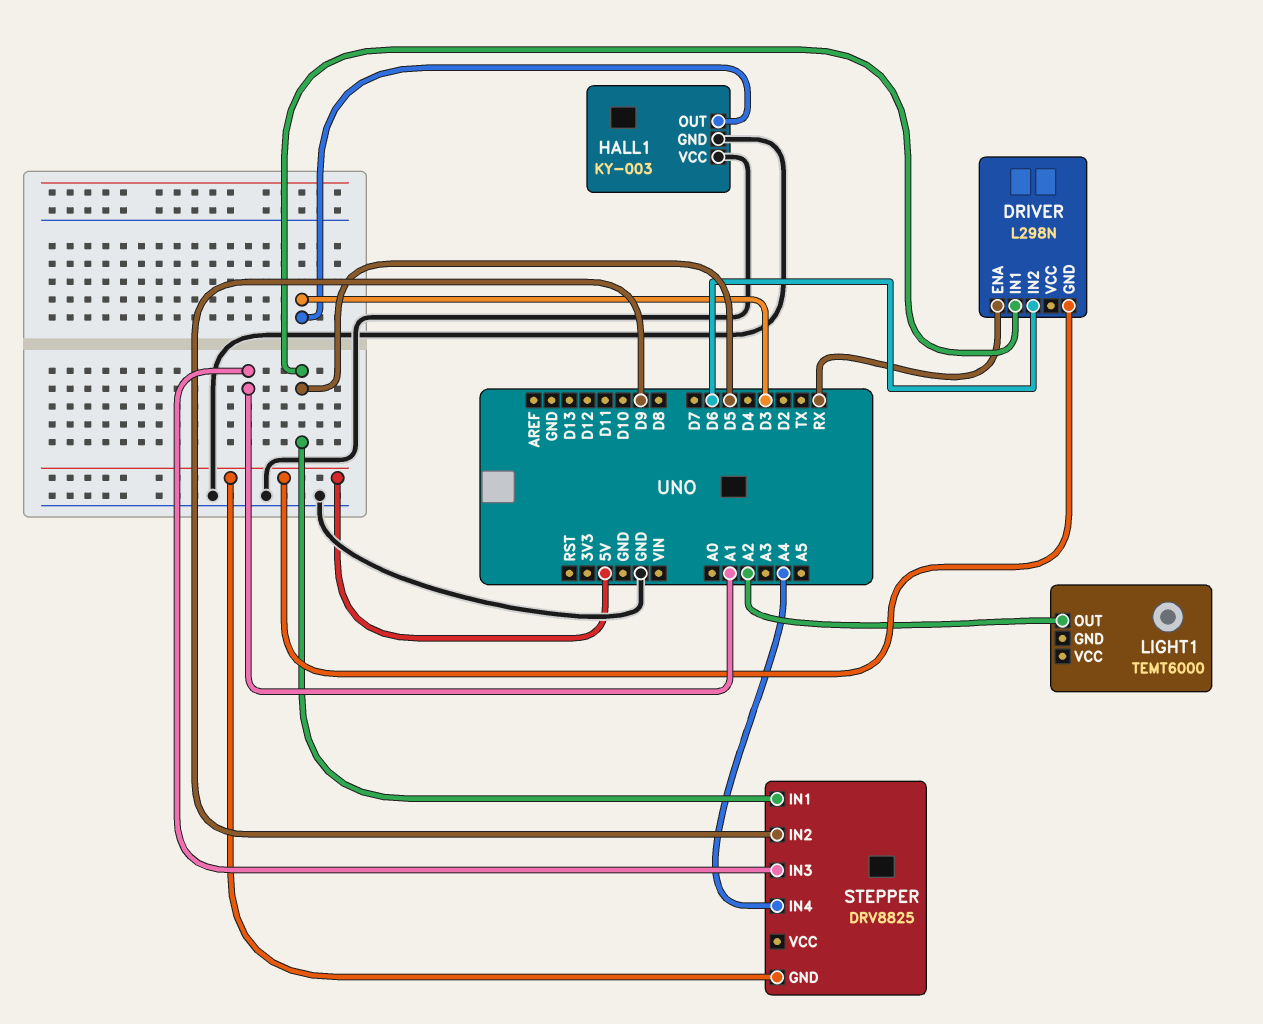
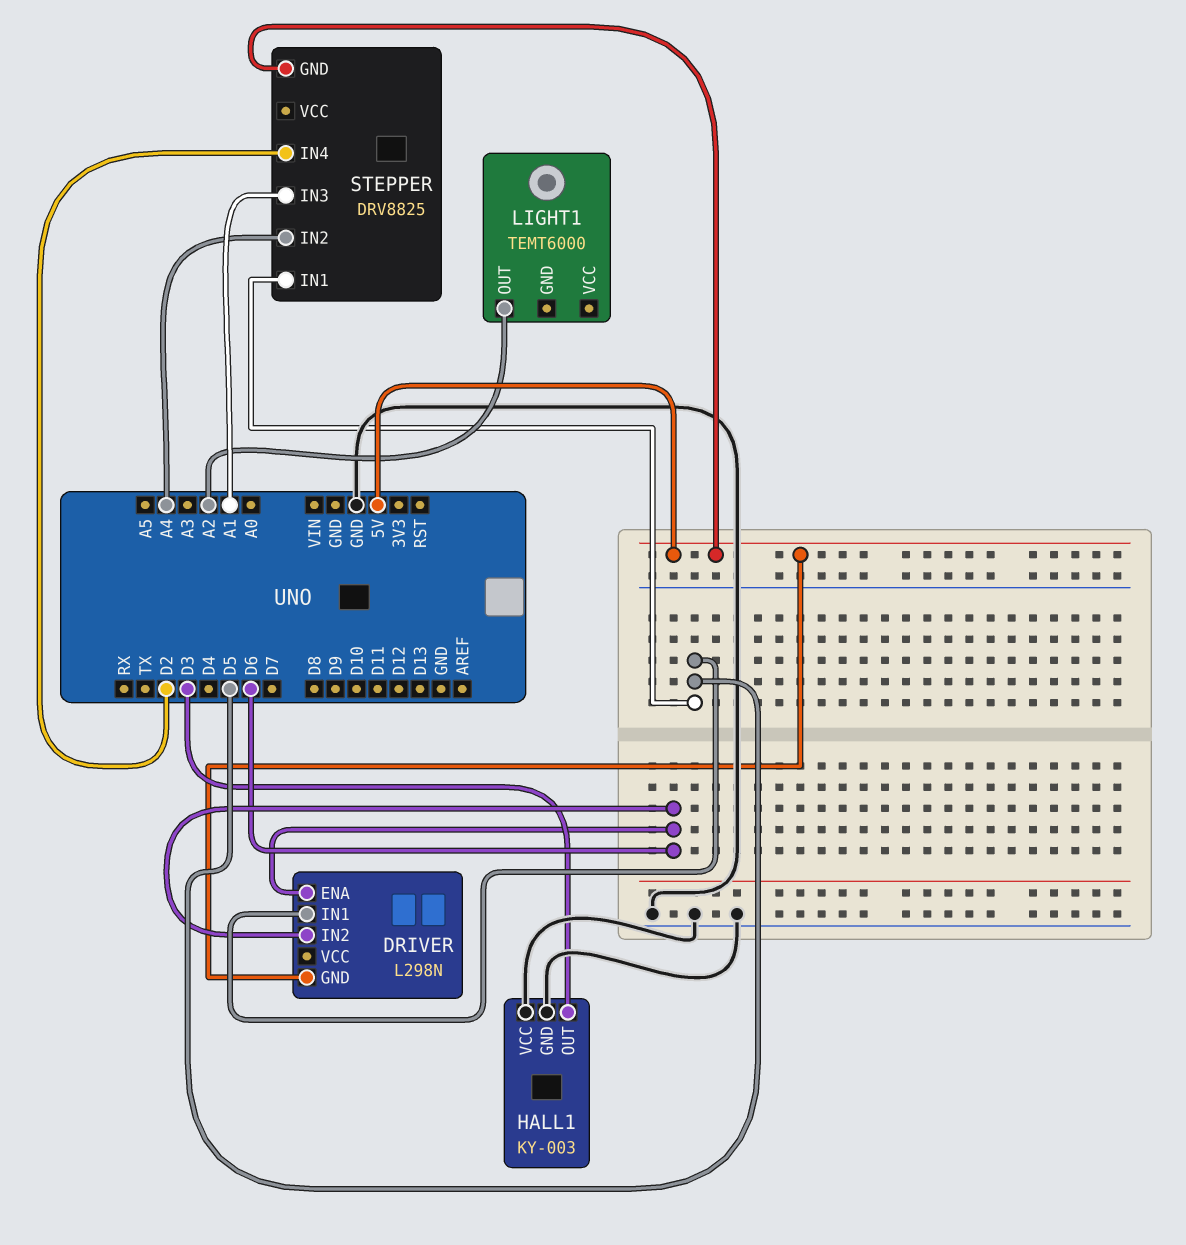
DRIVER pin ENA: RX -> D6
STEPPER pin IN2: D9 -> A4
STEPPER pin IN4: A4 -> D2

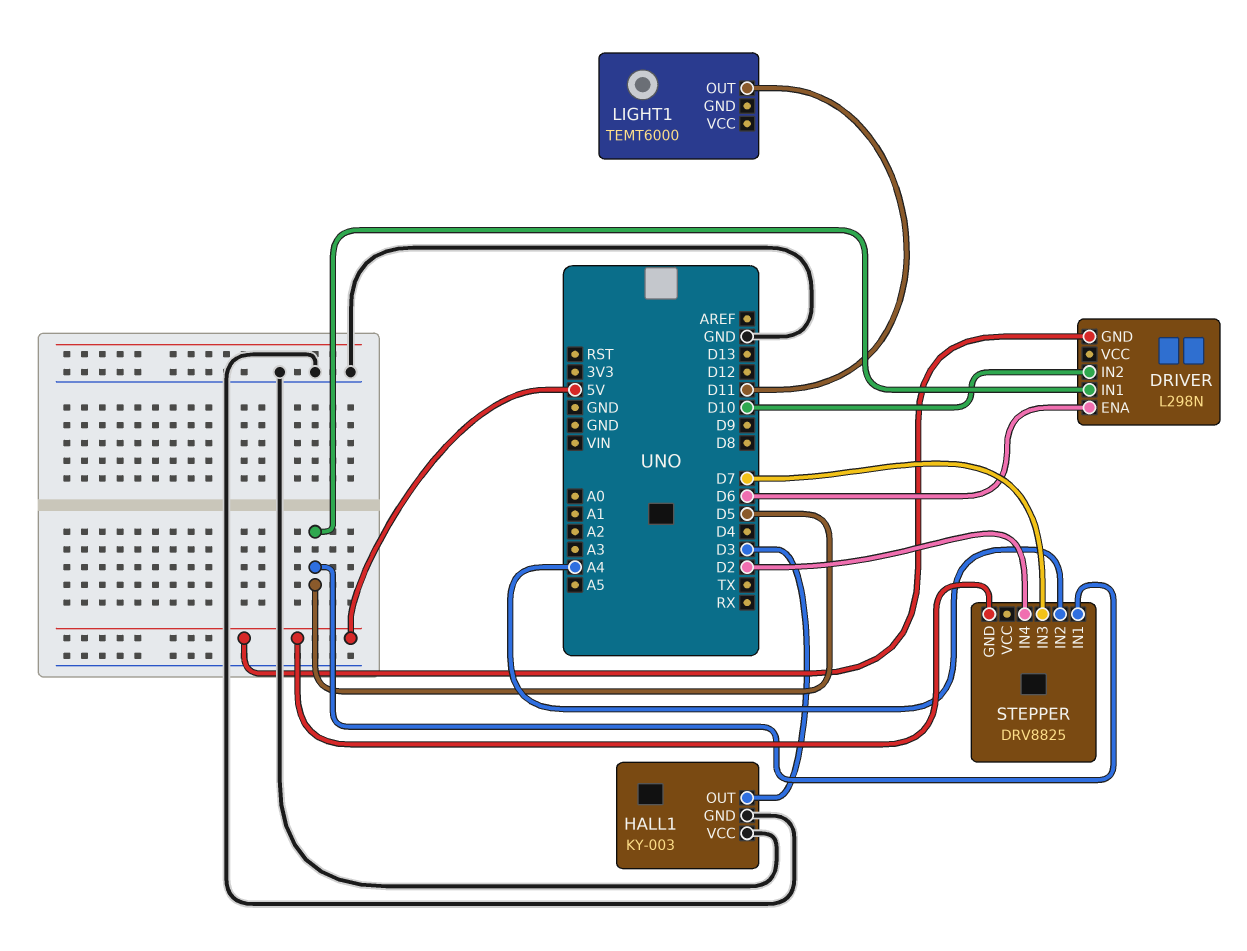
DRIVER pin IN2: D6 -> D10
LIGHT1 pin OUT: A2 -> D11
STEPPER pin IN3: A1 -> D7

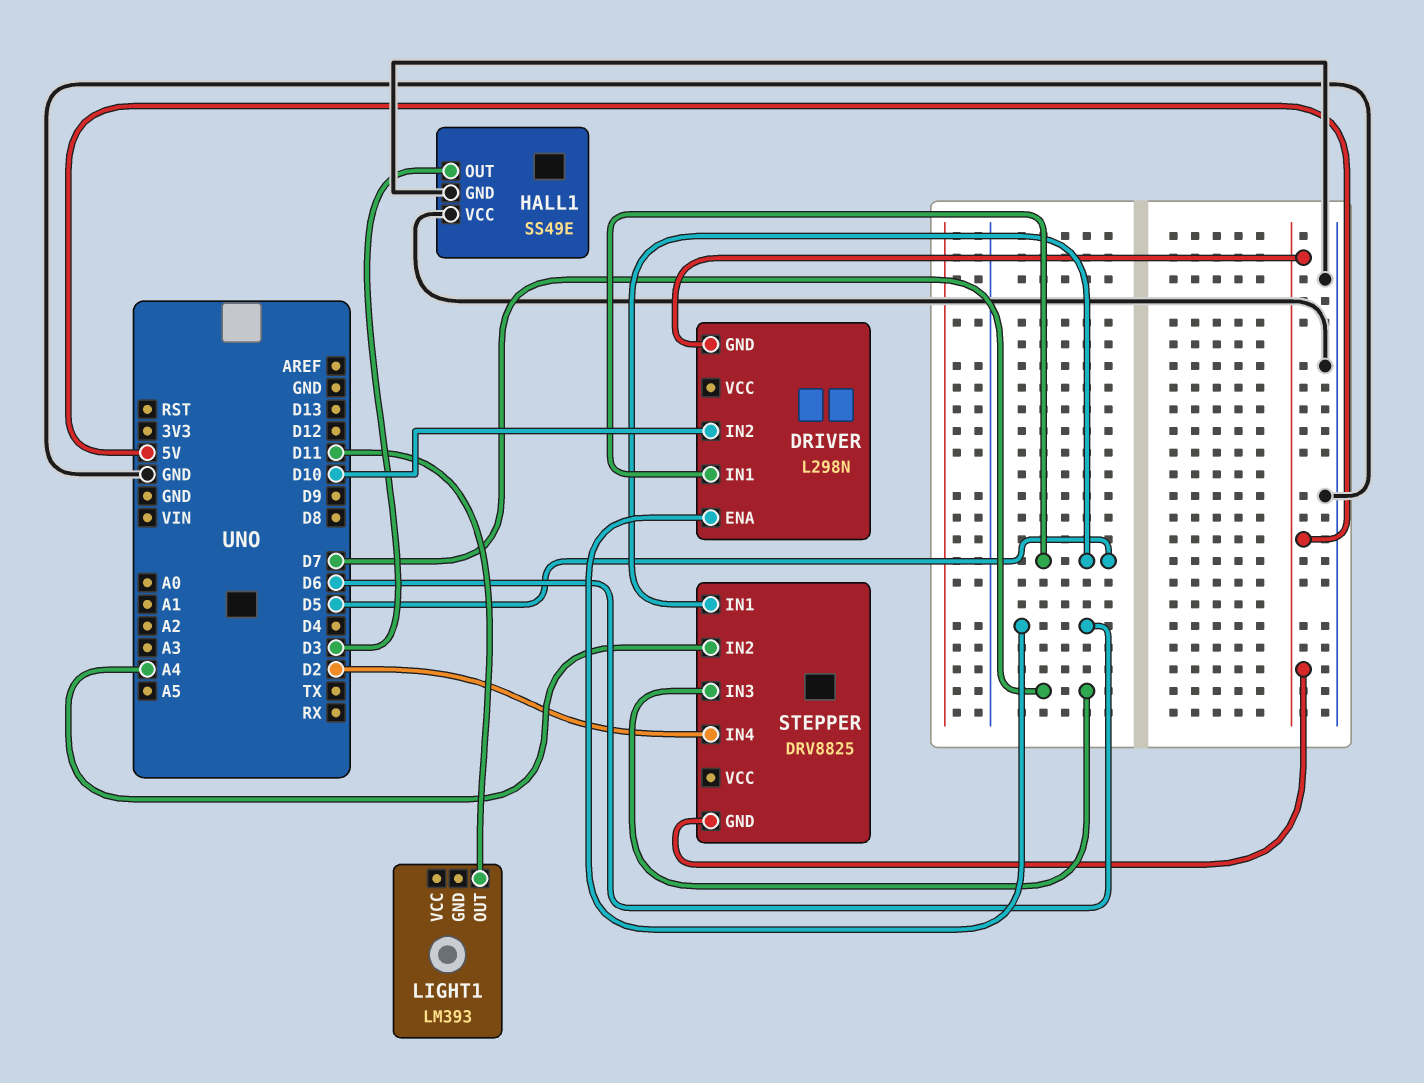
HALL1: KY-003 -> SS49E
LIGHT1: TEMT6000 -> LM393

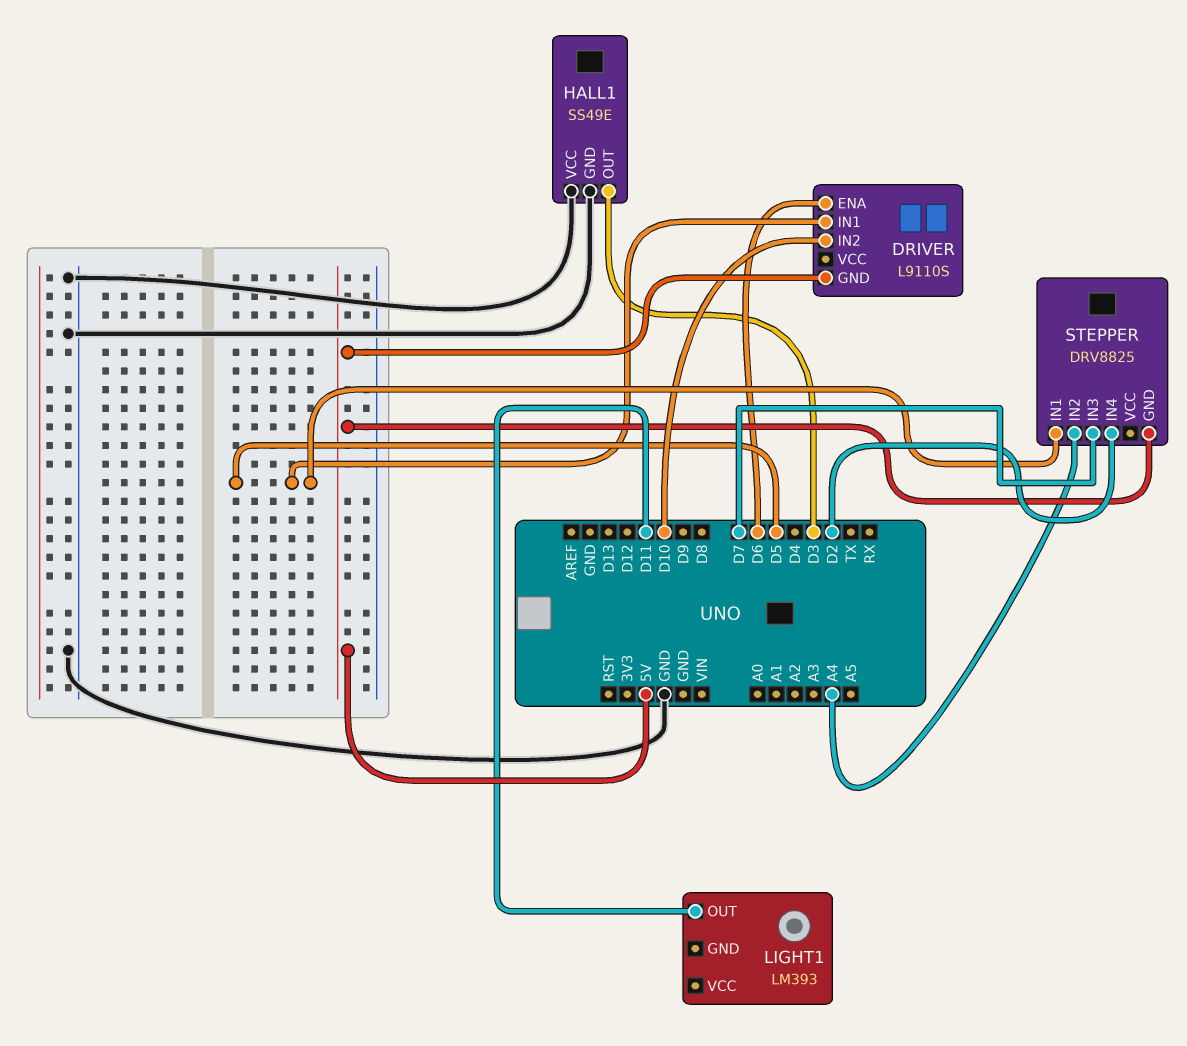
DRIVER: L298N -> L9110S

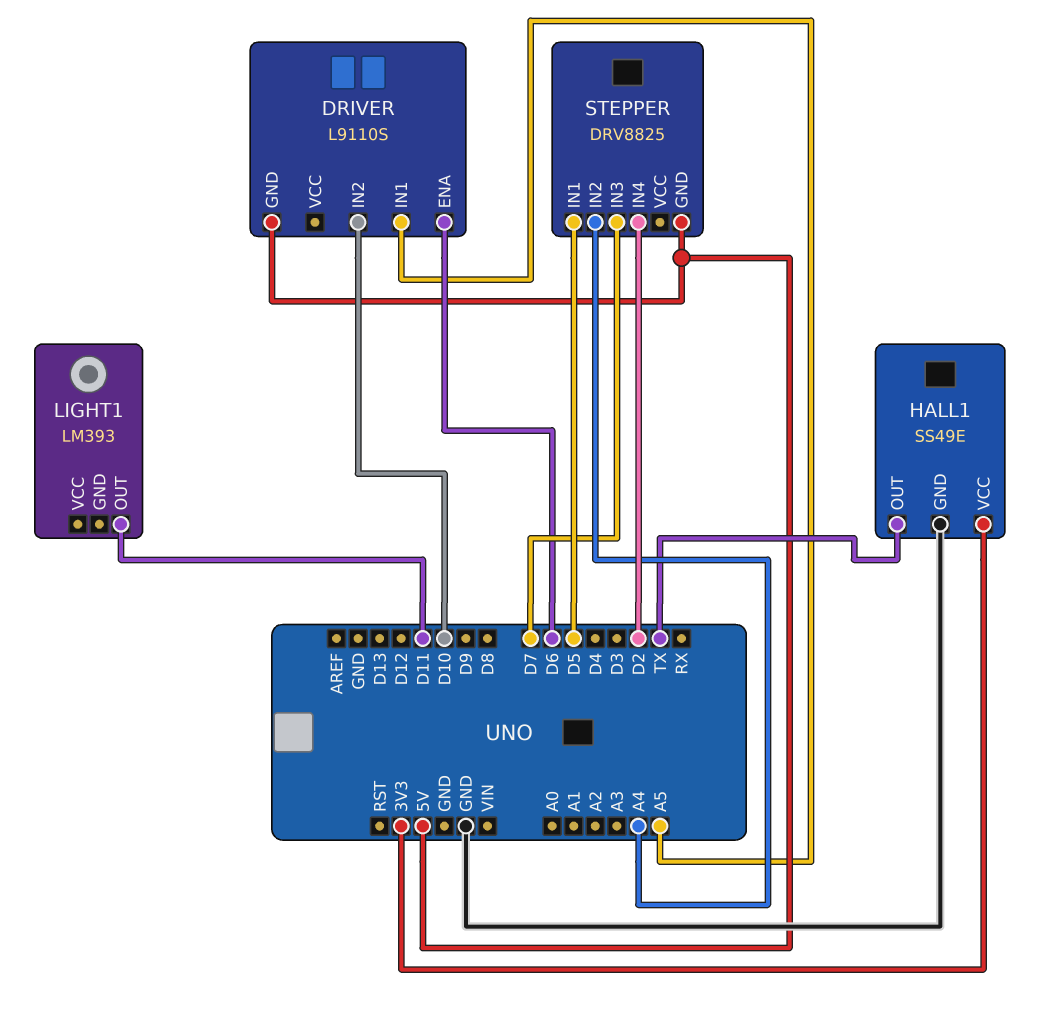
DRIVER pin IN1: D5 -> A5
HALL1 pin OUT: D3 -> TX
HALL1 pin VCC: GND -> 3V3

